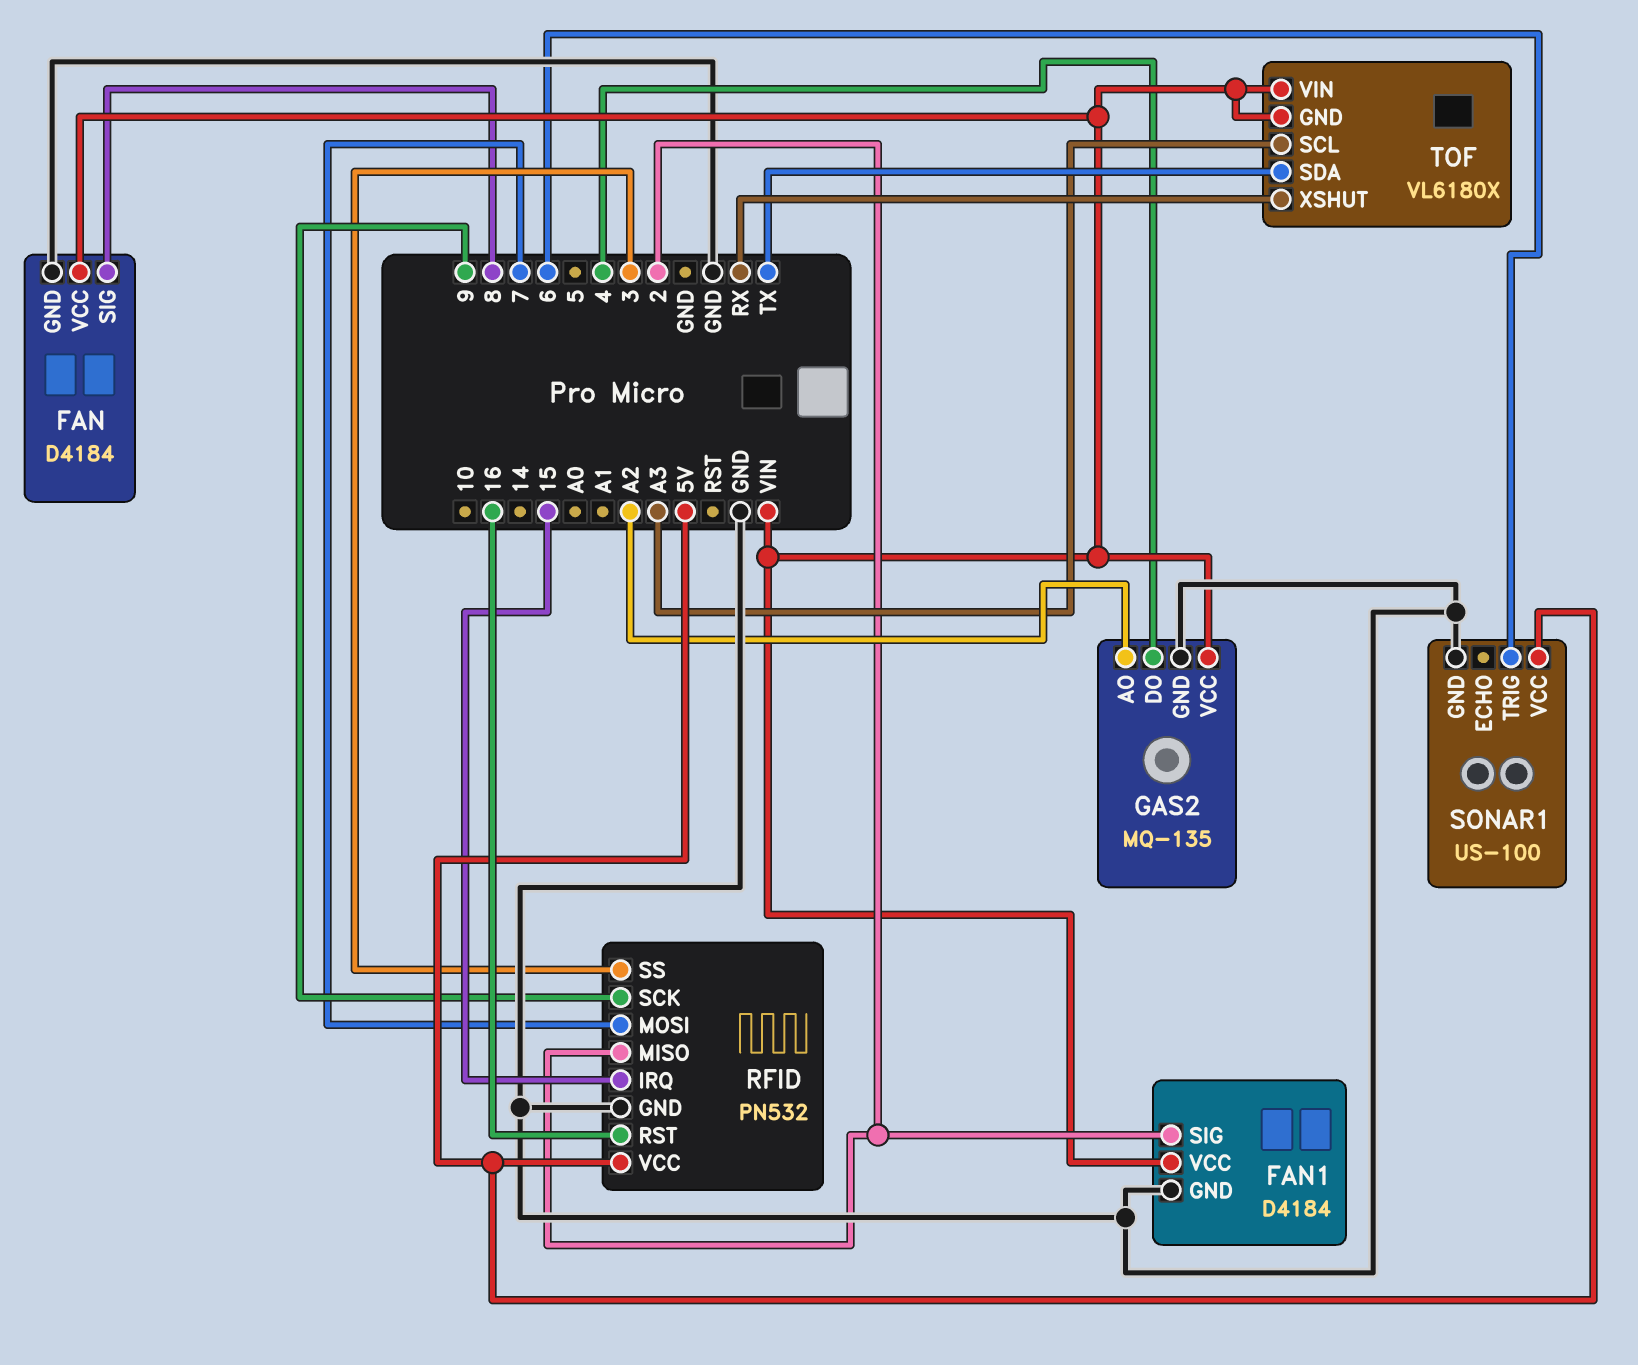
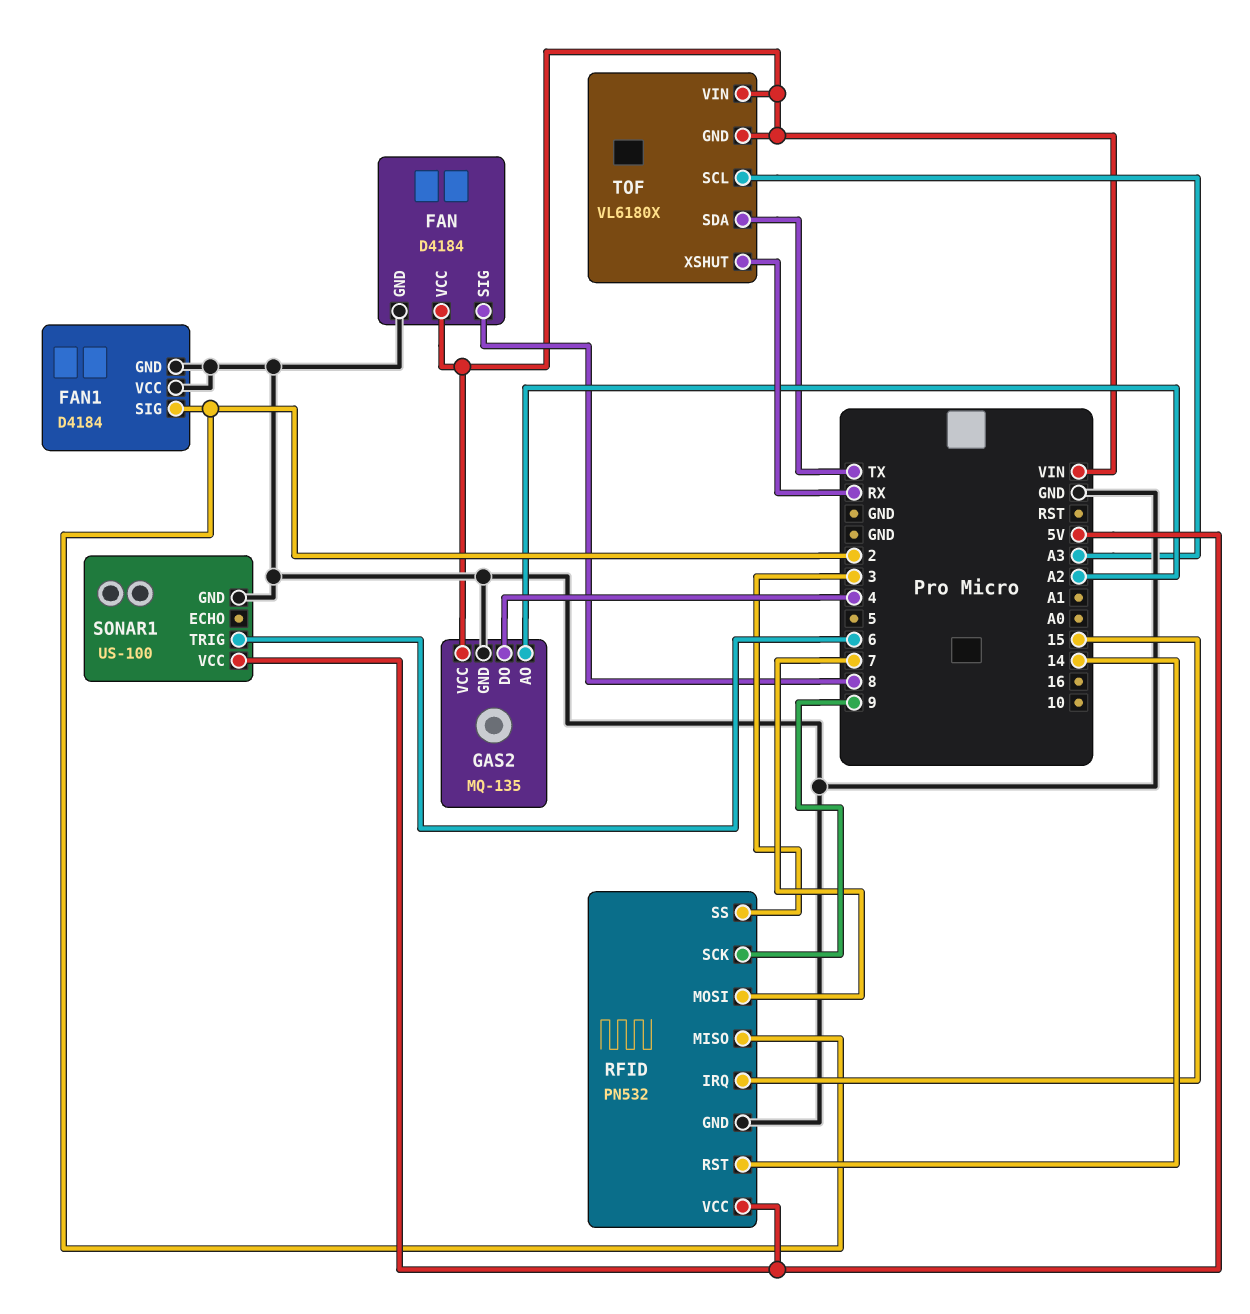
FAN1 pin VCC: VIN -> GND
RFID pin RST: 16 -> 14

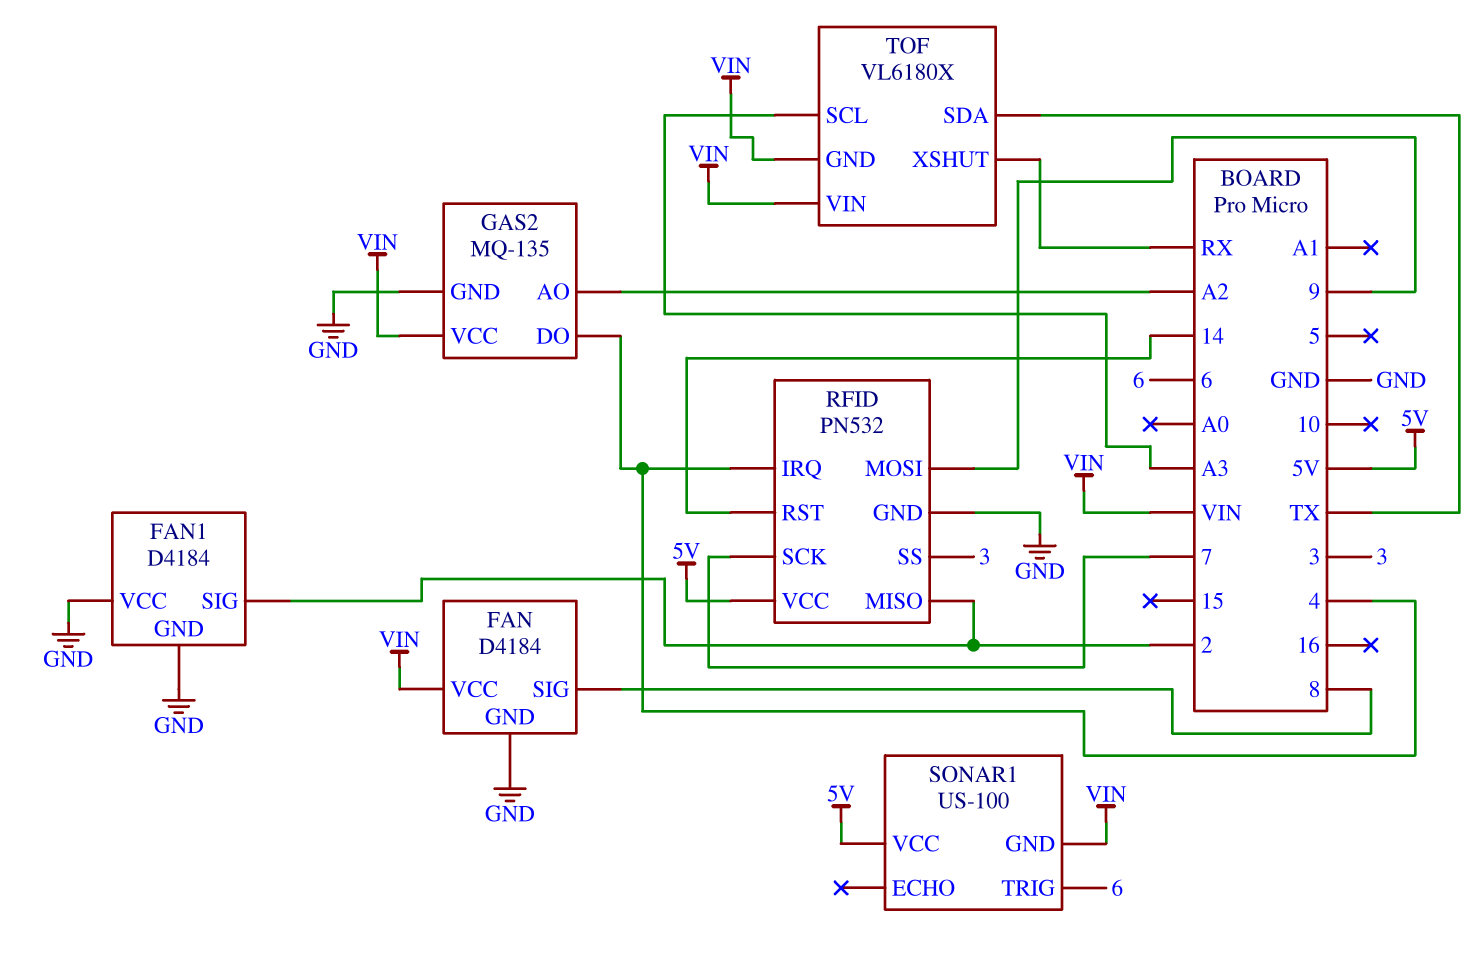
RFID pin IRQ: 15 -> 4
RFID pin MOSI: 7 -> 9
RFID pin SCK: 9 -> 7
SONAR1 pin GND: GND -> VIN

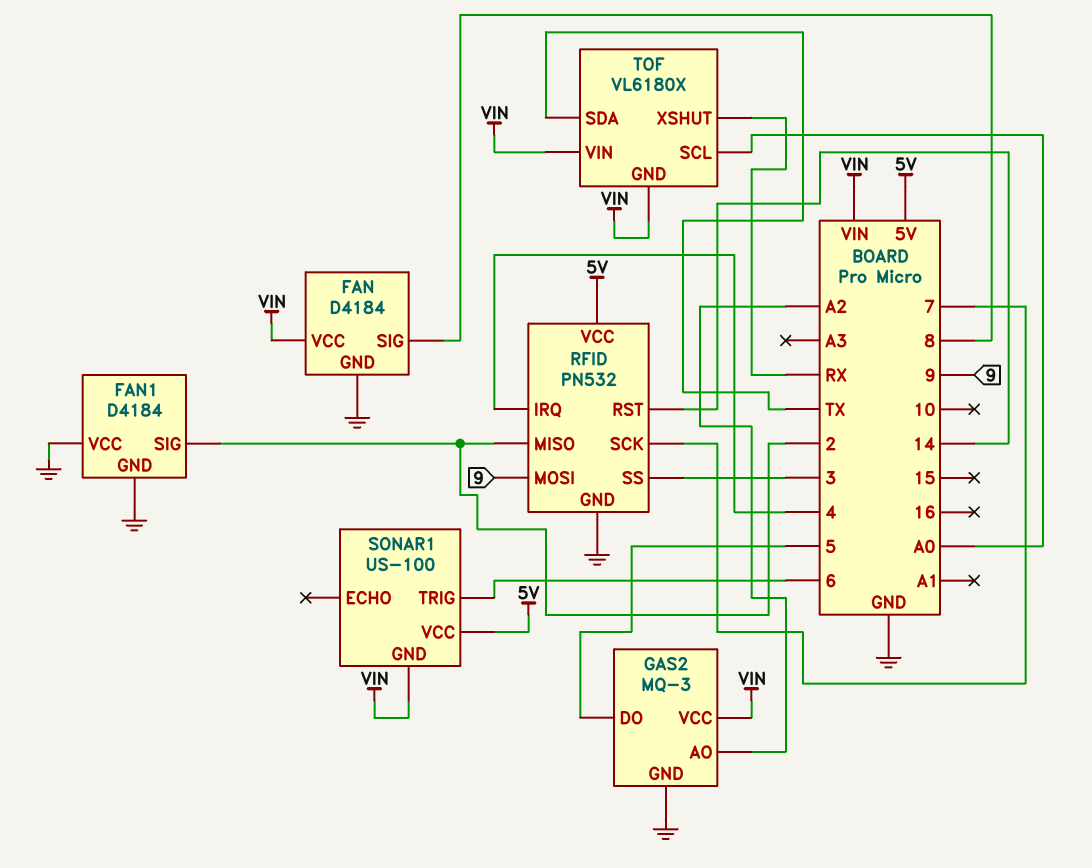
GAS2: MQ-135 -> MQ-3
GAS2 pin DO: 4 -> 5
TOF pin SCL: A3 -> A0

